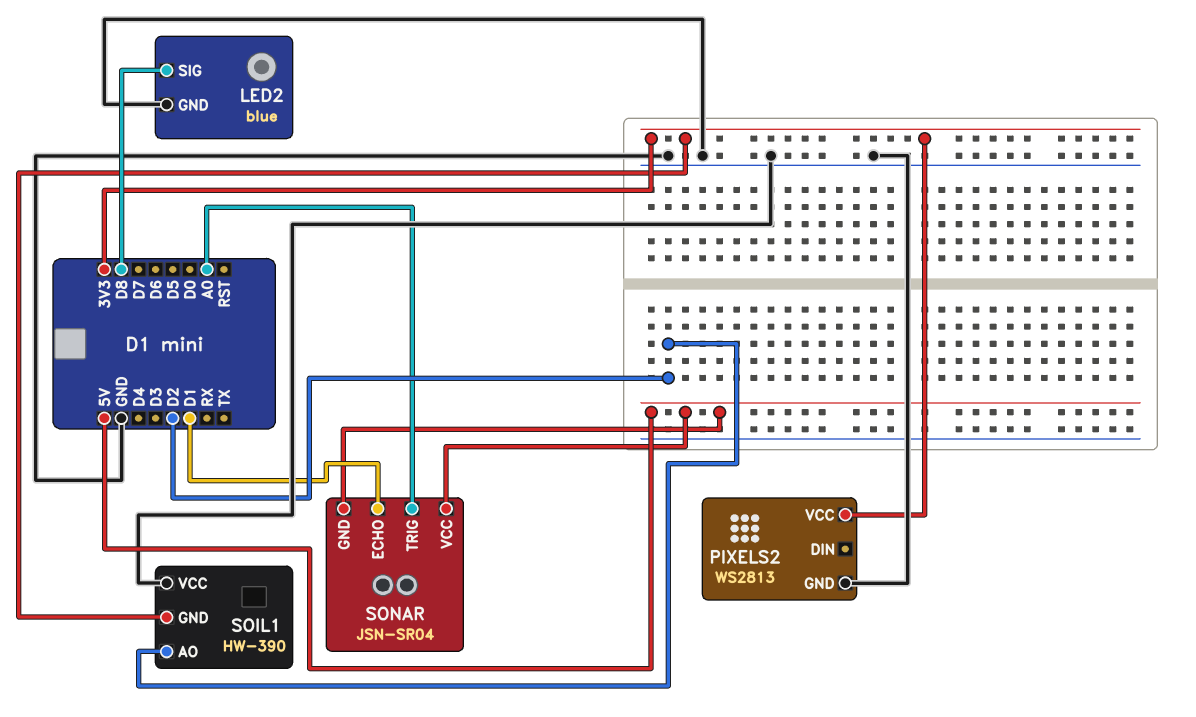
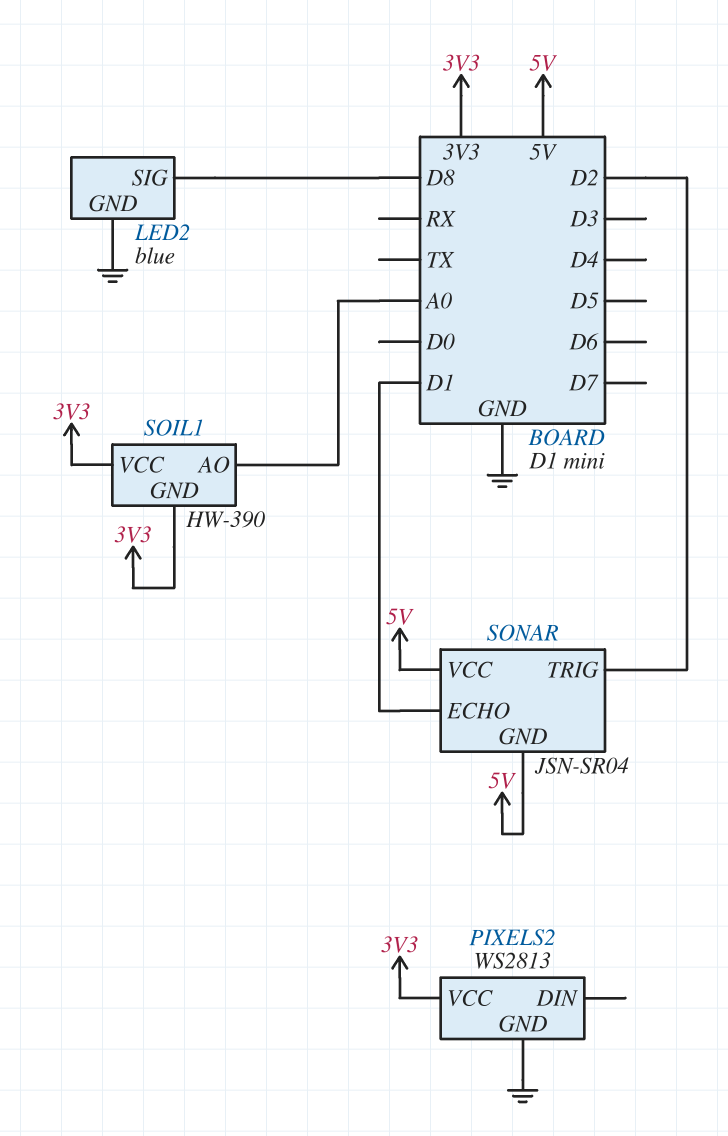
SOIL1 pin AO: D2 -> A0
SOIL1 pin VCC: GND -> 3V3
SONAR pin TRIG: A0 -> D2

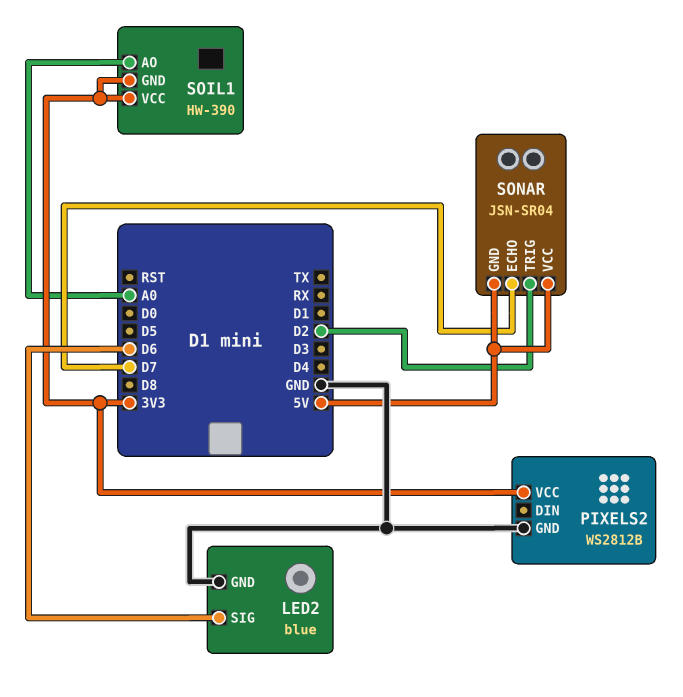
LED2 pin SIG: D8 -> D6
PIXELS2: WS2813 -> WS2812B
SONAR pin ECHO: D1 -> D7

